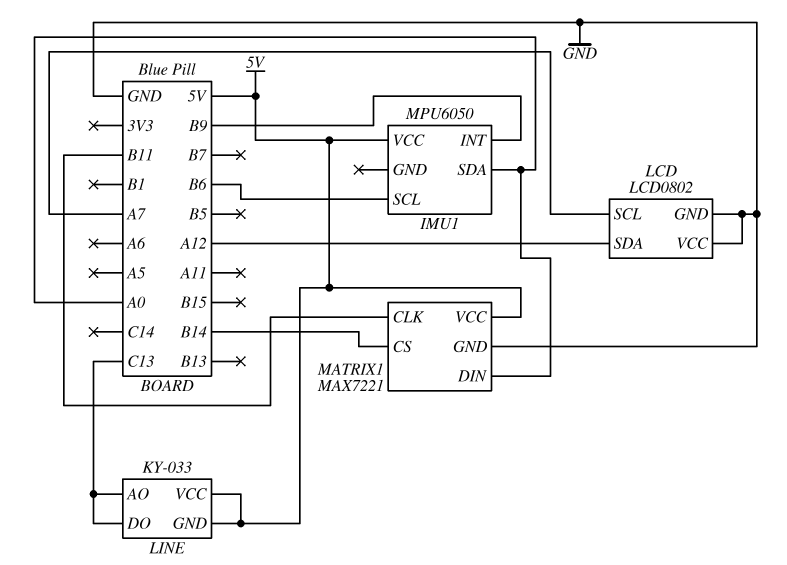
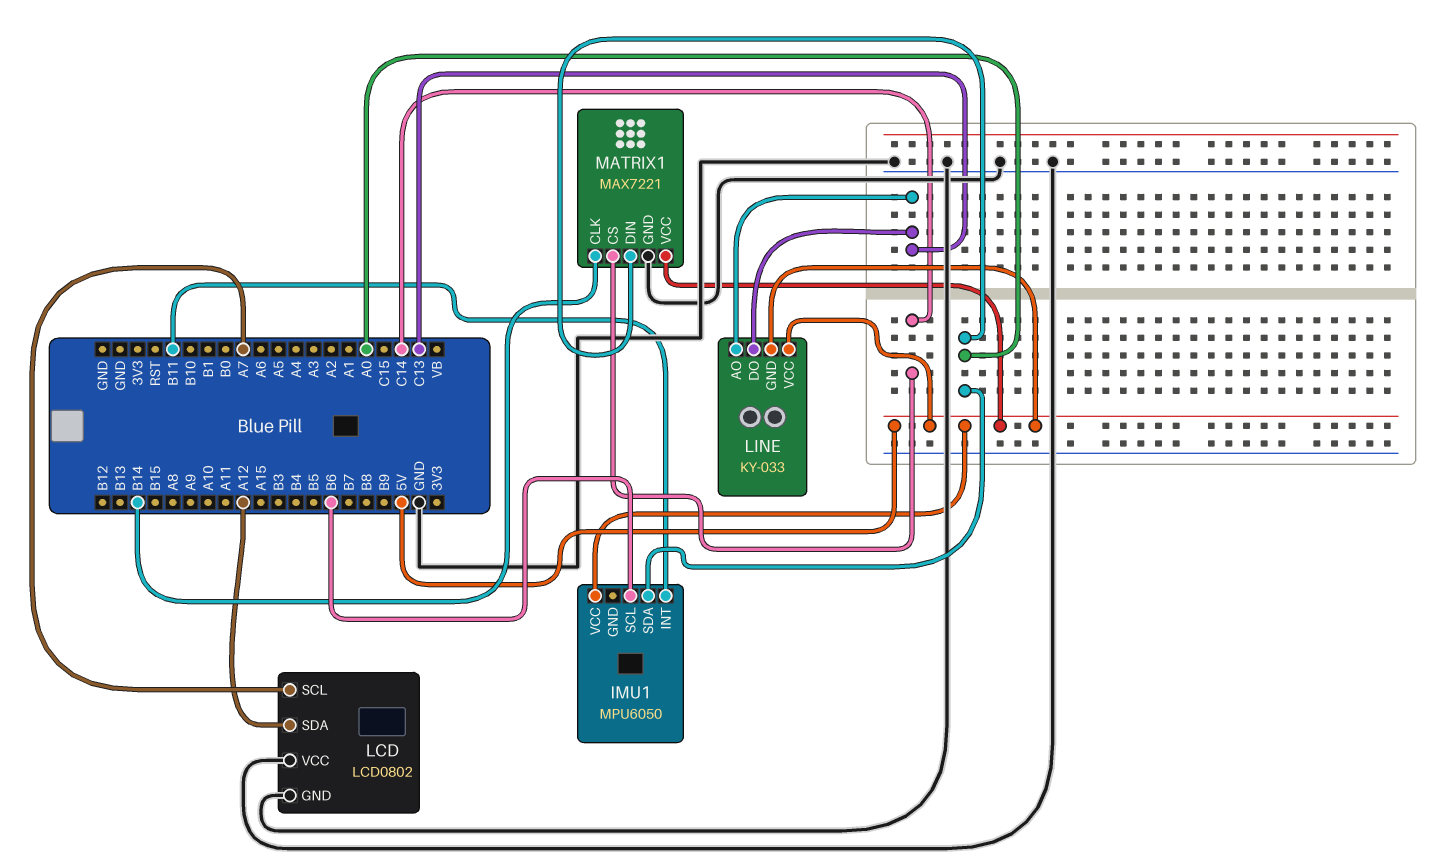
IMU1 pin INT: B9 -> B11
MATRIX1 pin CLK: B11 -> B14
MATRIX1 pin CS: B14 -> C14

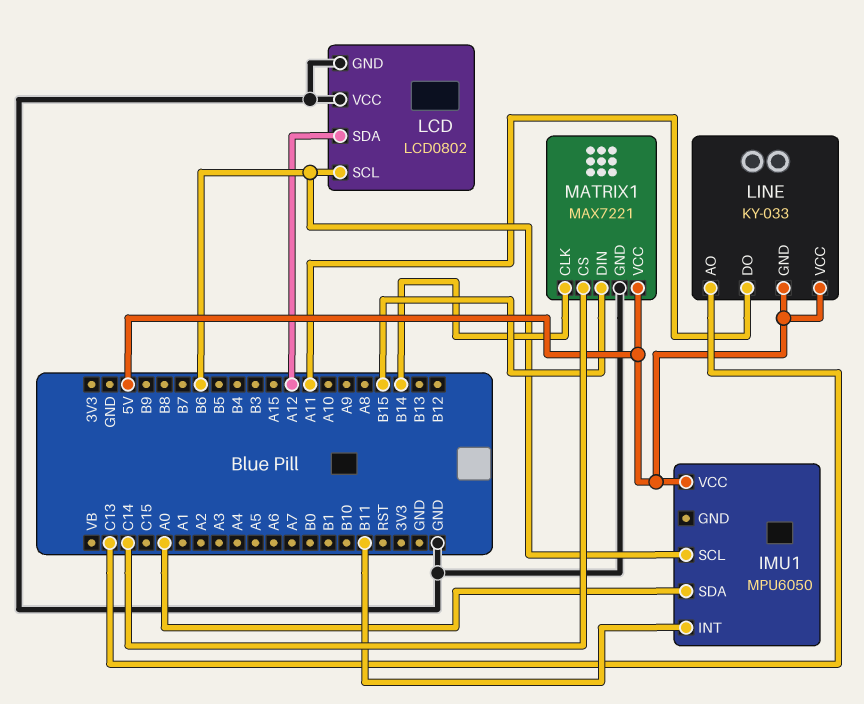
LCD pin SCL: A7 -> B6
LINE pin DO: C13 -> A11
MATRIX1 pin DIN: A0 -> B15

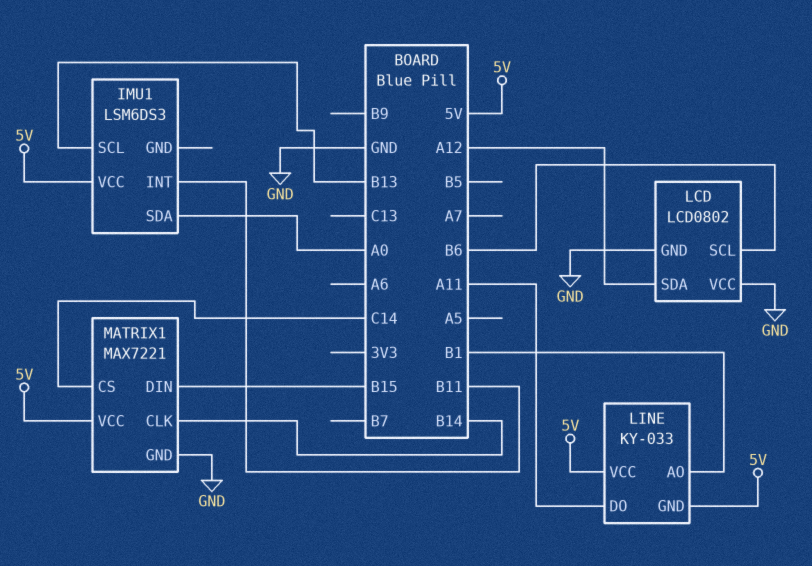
IMU1: MPU6050 -> LSM6DS3
IMU1 pin SCL: B6 -> B13
LINE pin AO: C13 -> B1

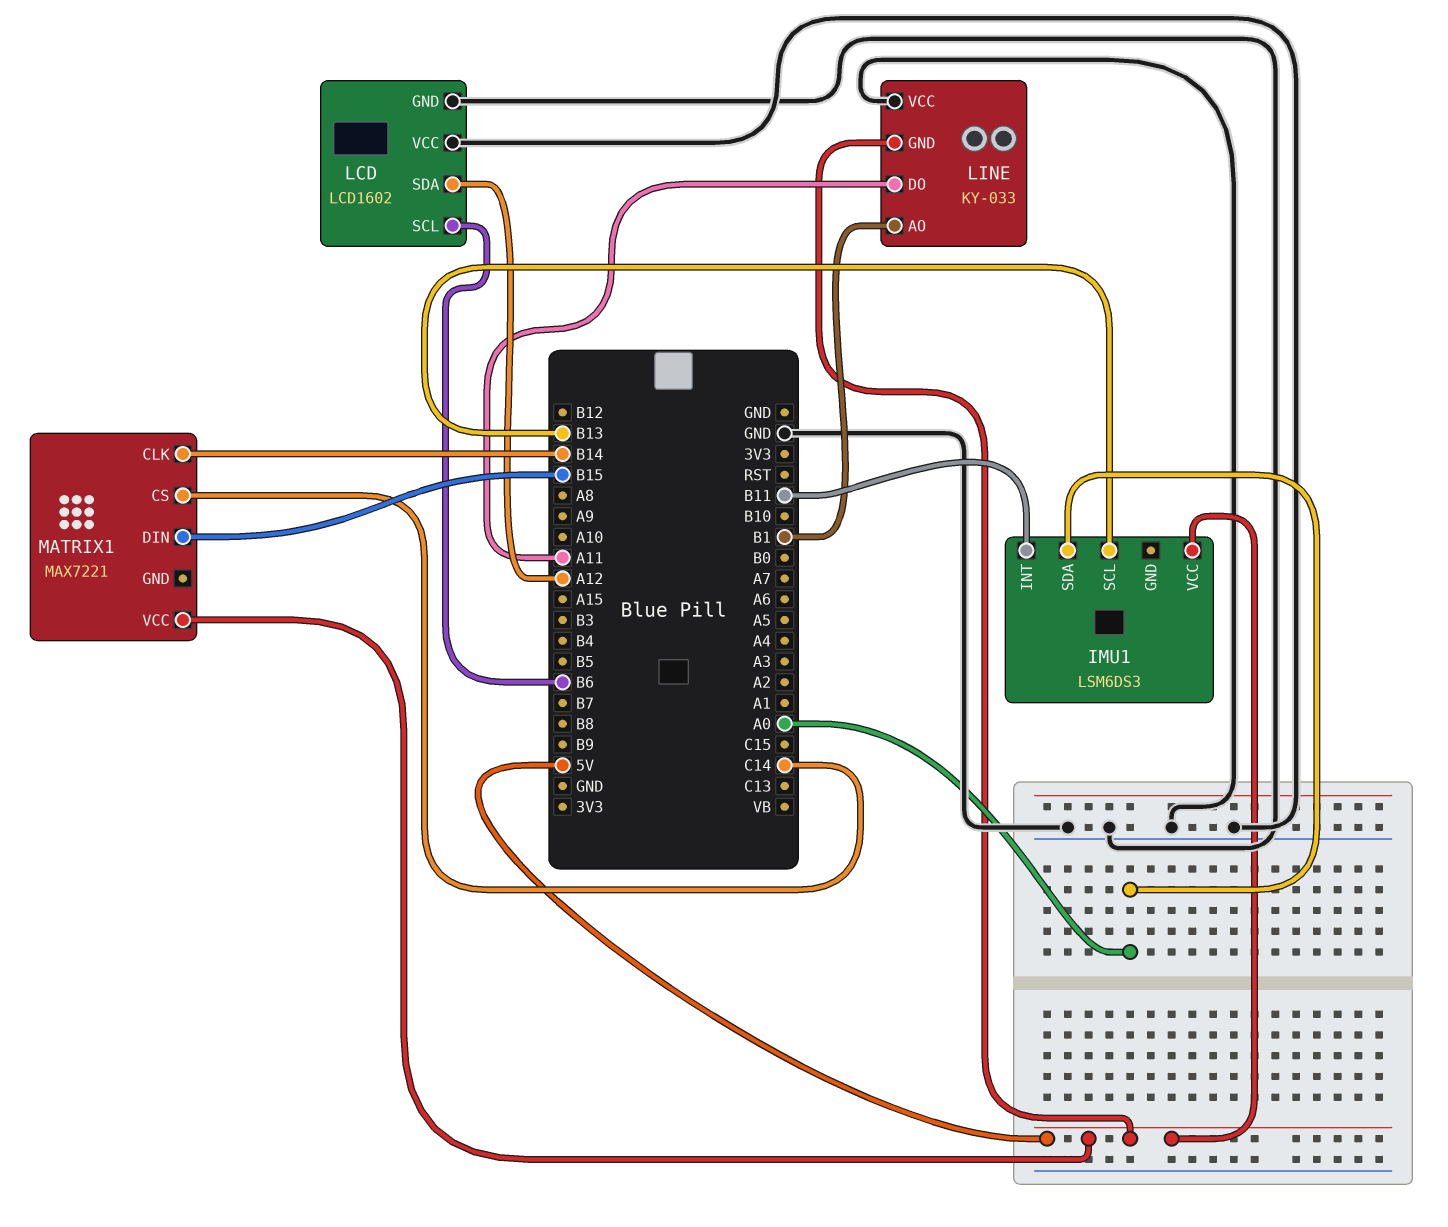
LCD: LCD0802 -> LCD1602
LINE pin VCC: 5V -> GND
MATRIX1 pin GND: GND -> none

